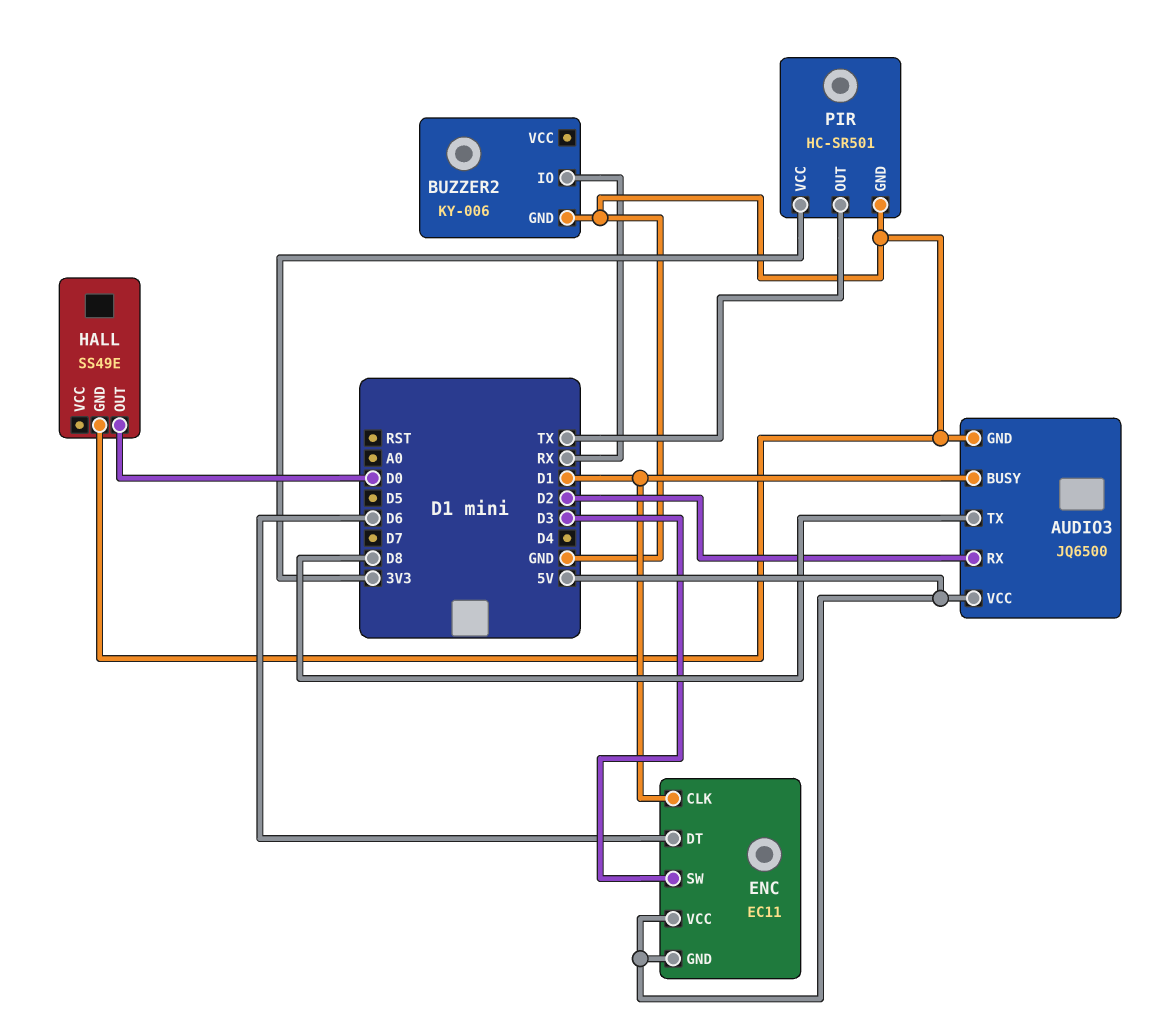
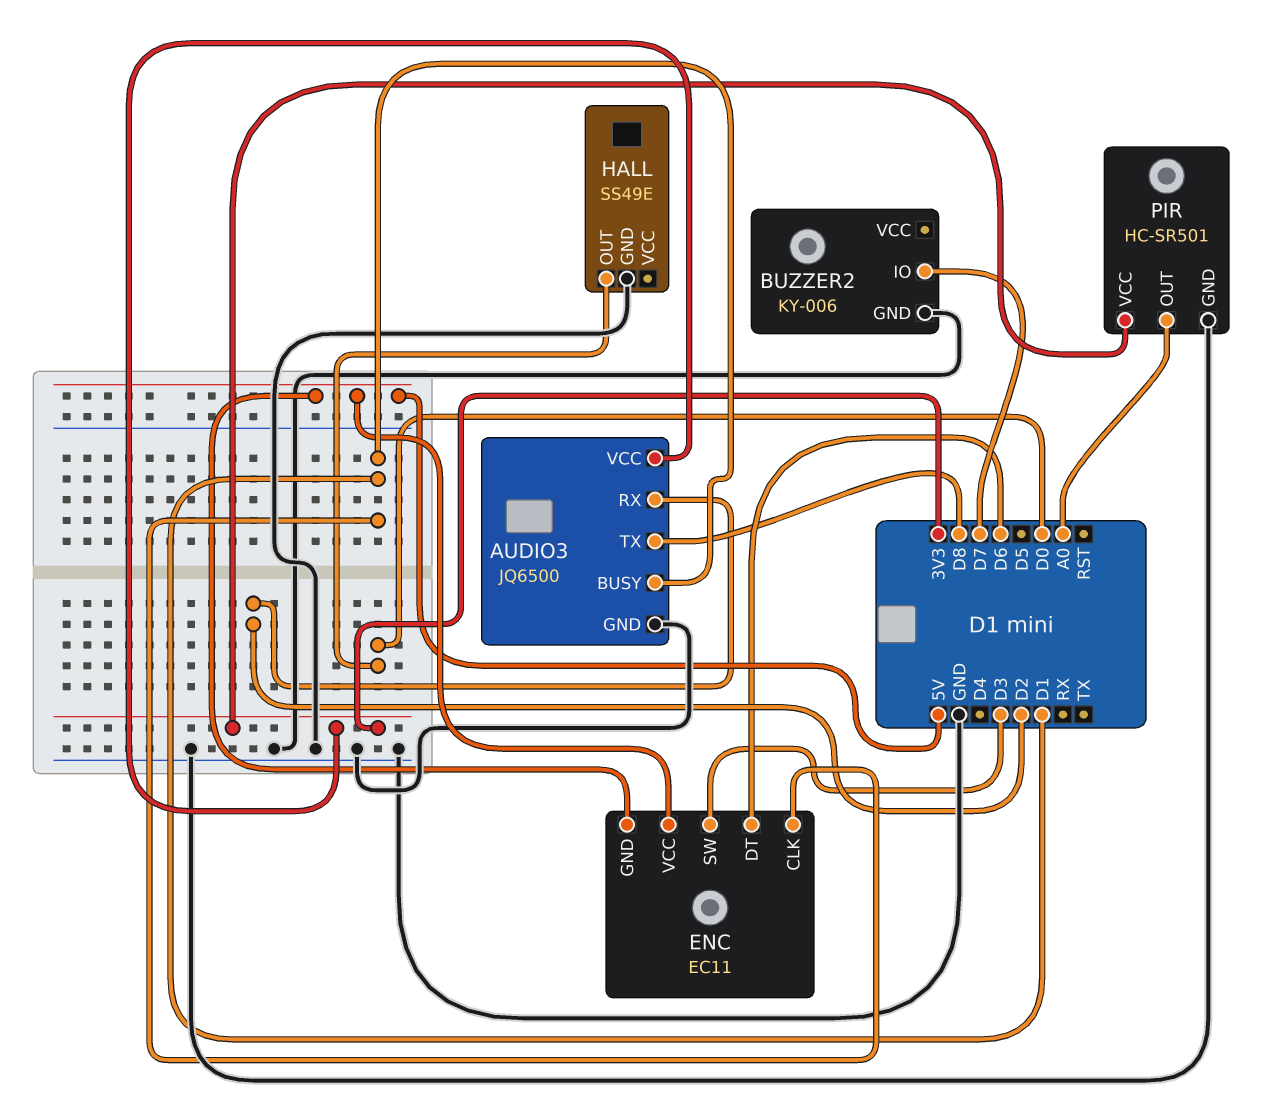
AUDIO3 pin VCC: 5V -> 3V3
BUZZER2 pin IO: RX -> D7
PIR pin OUT: TX -> A0

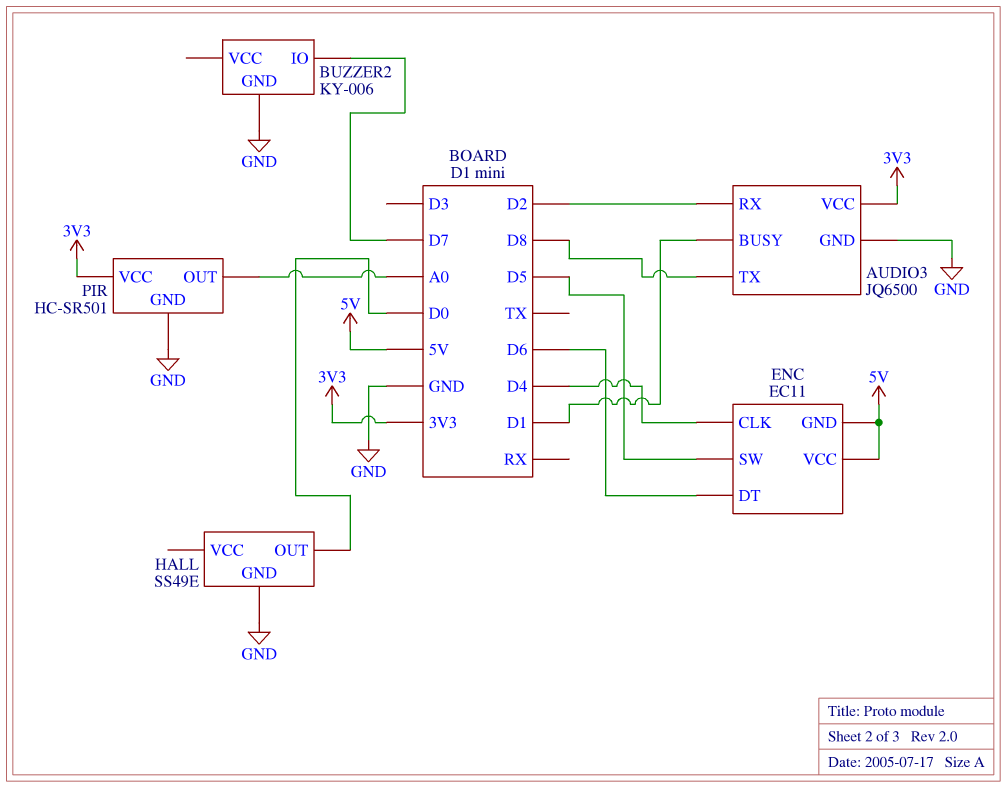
ENC pin CLK: D1 -> D4
ENC pin SW: D3 -> D5

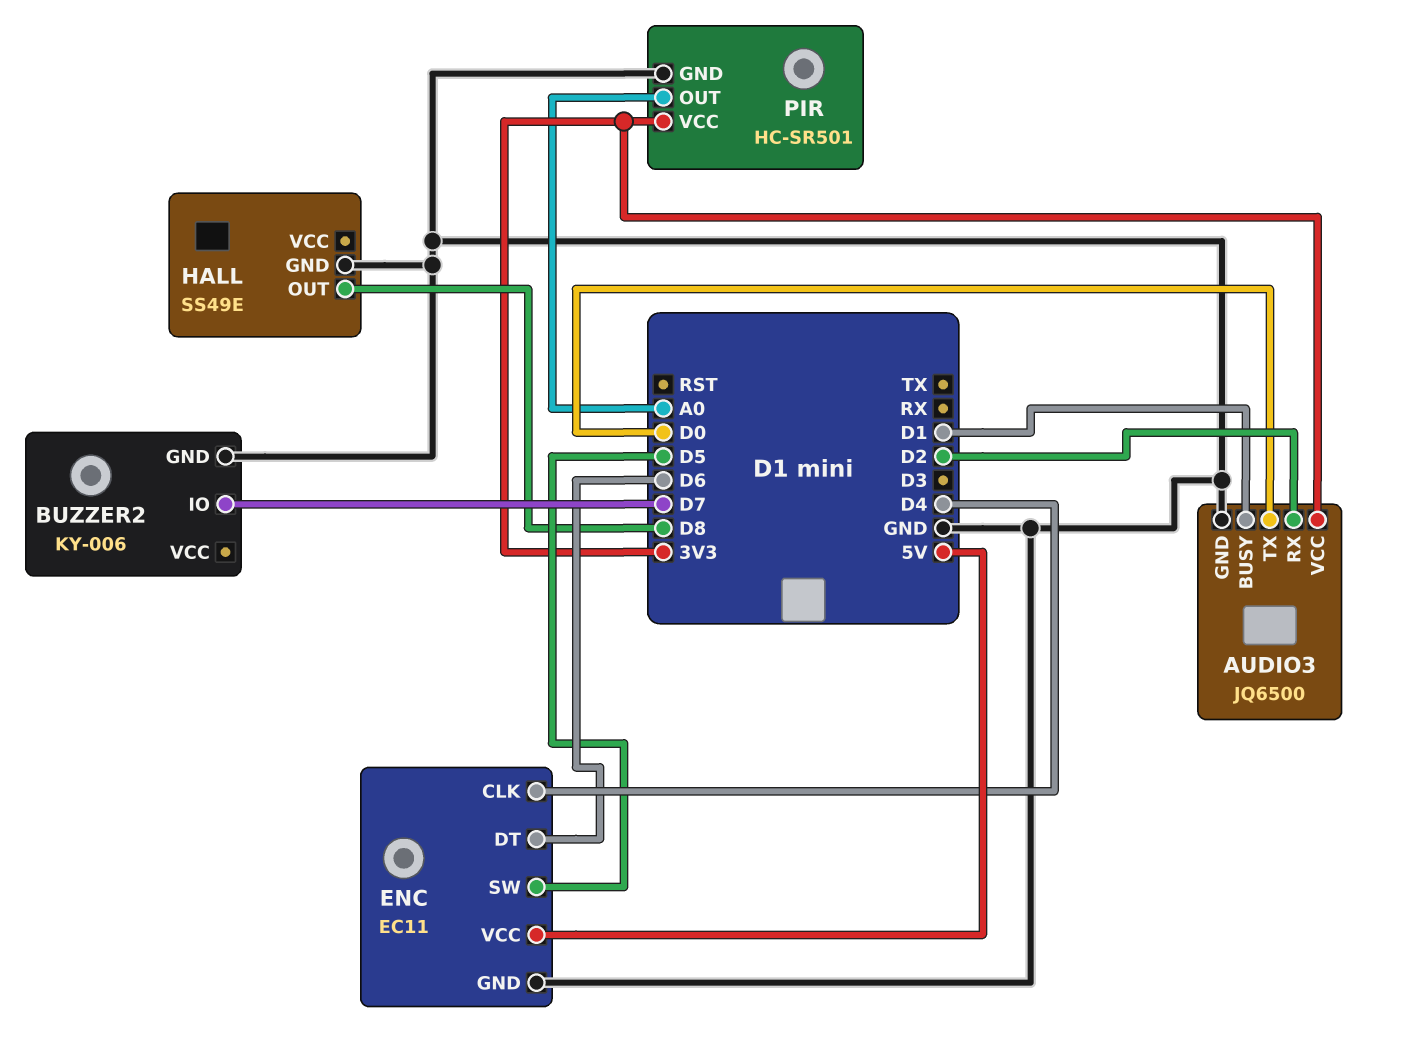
AUDIO3 pin TX: D8 -> D0
ENC pin GND: 5V -> GND
HALL pin OUT: D0 -> D8

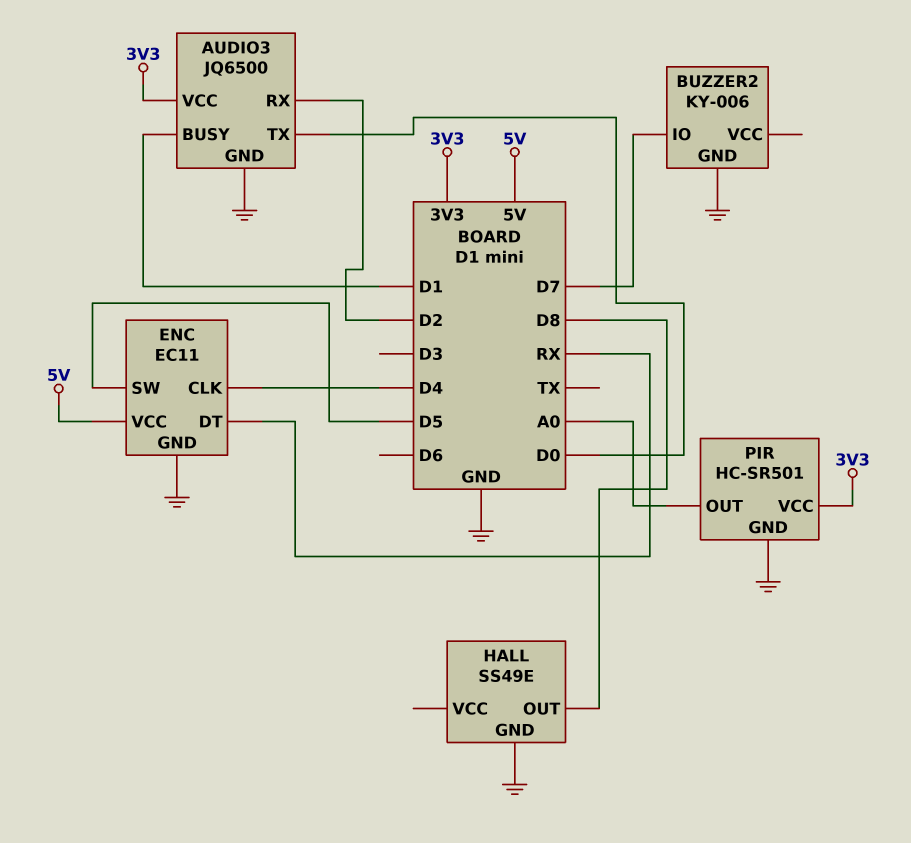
ENC pin DT: D6 -> RX

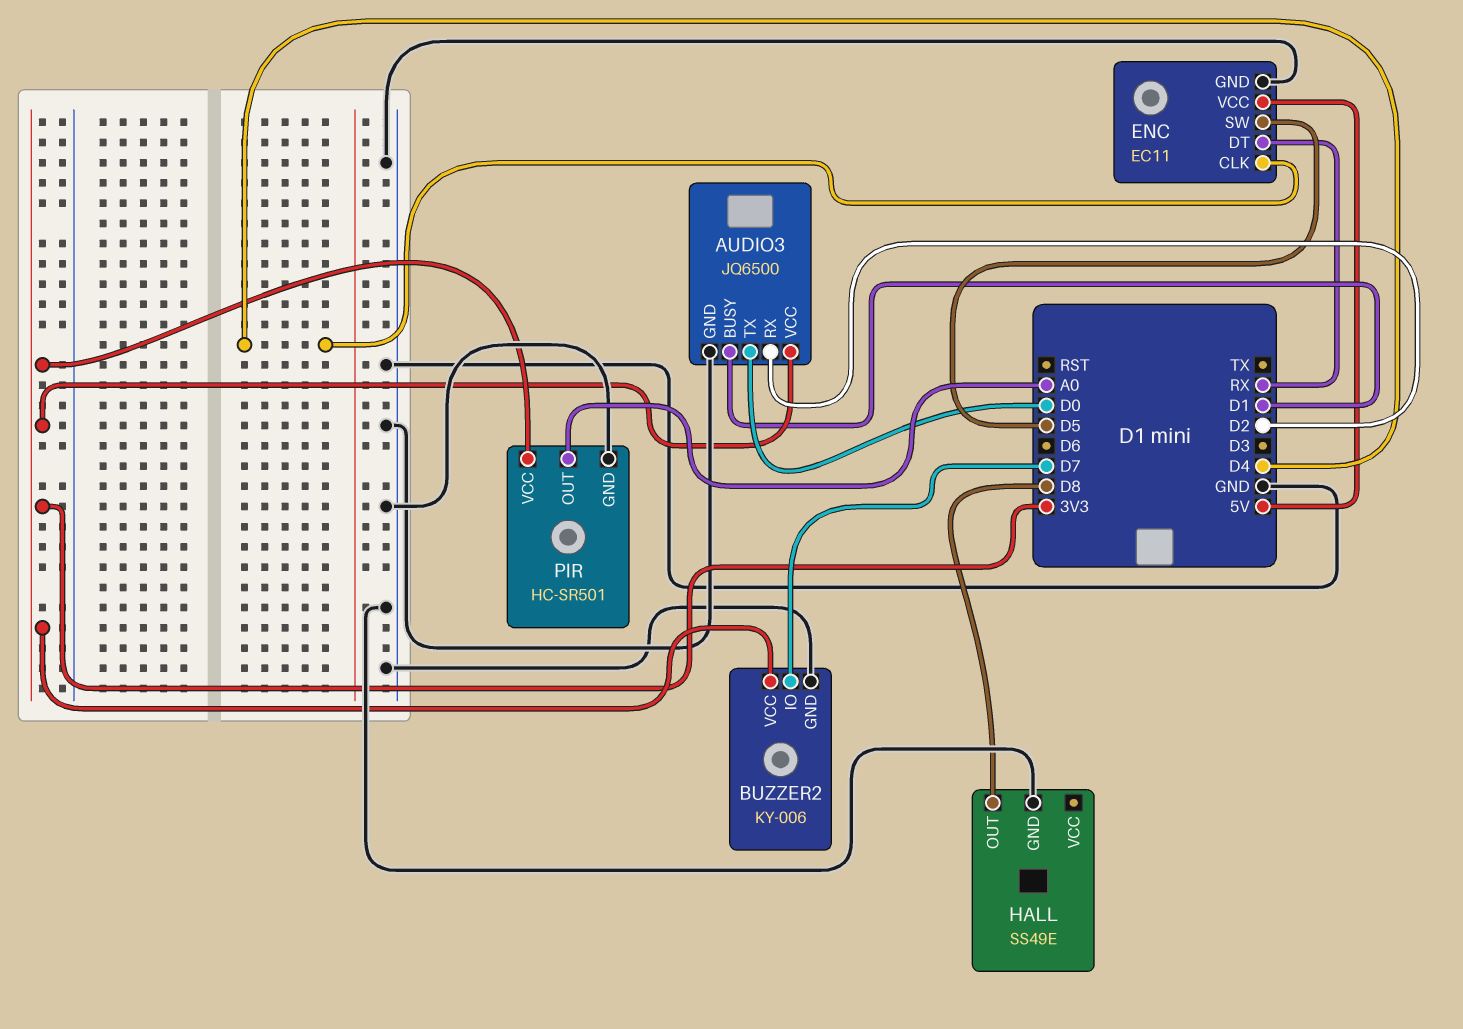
BUZZER2 pin VCC: none -> 3V3

